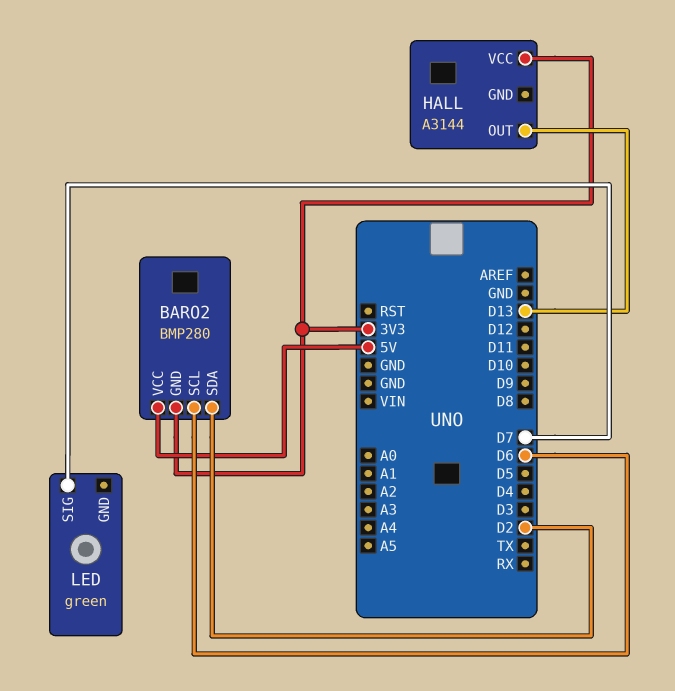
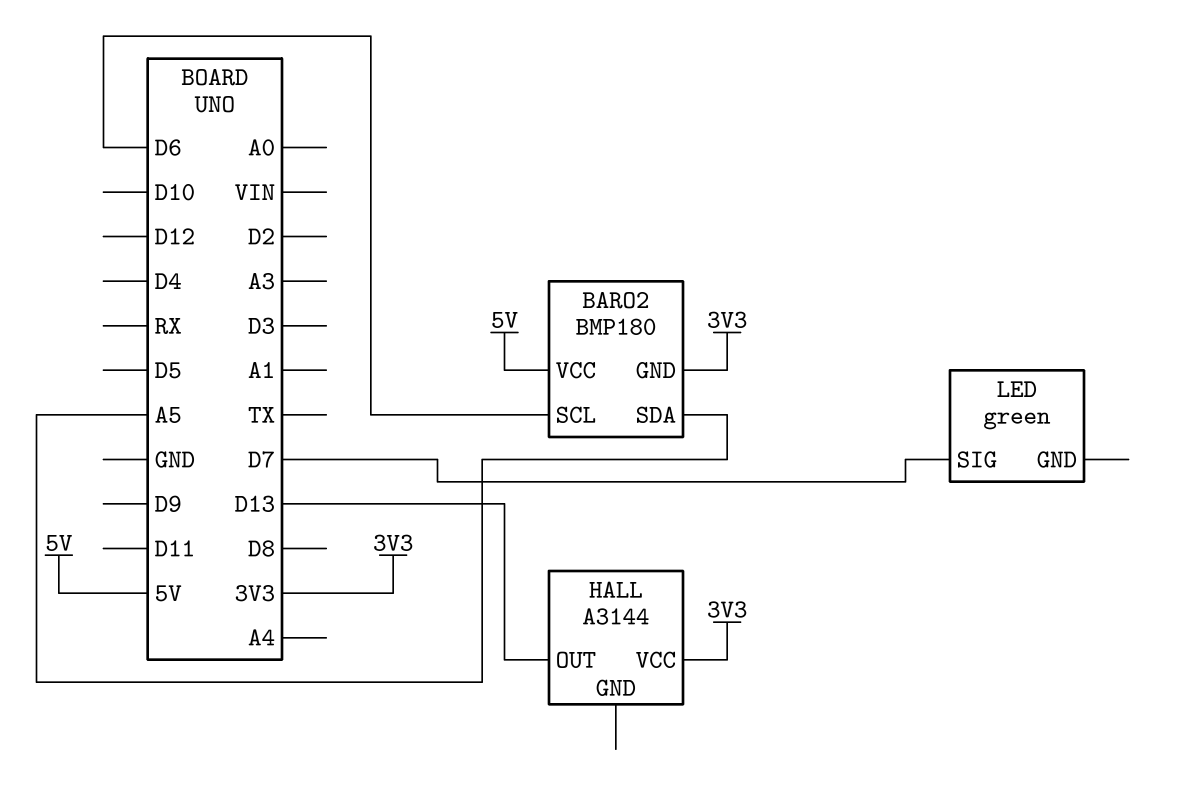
BARO2: BMP280 -> BMP180
BARO2 pin SDA: D2 -> A5

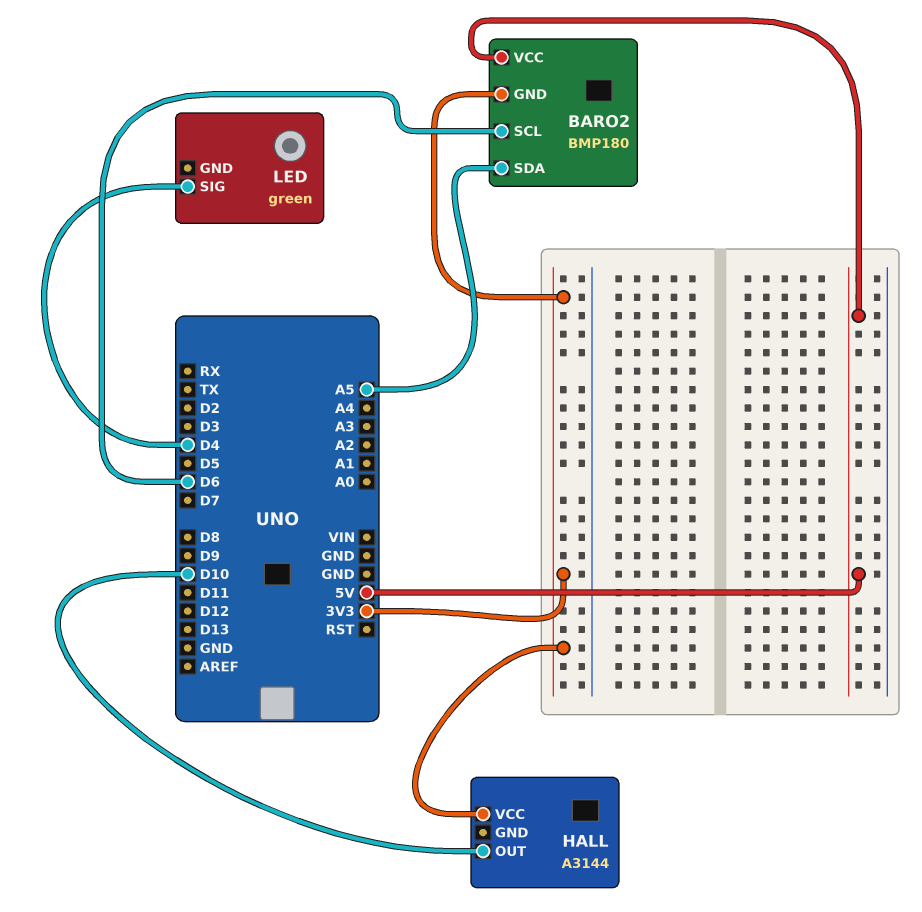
HALL pin OUT: D13 -> D10
LED pin SIG: D7 -> D4

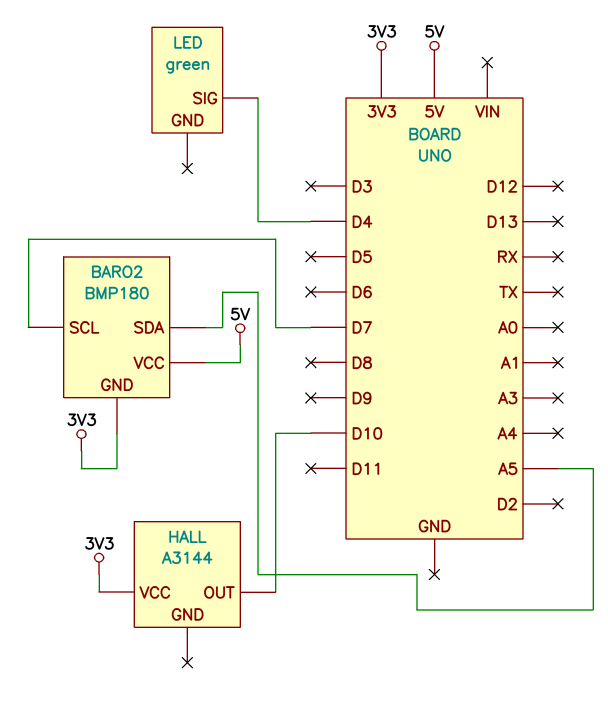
BARO2 pin SCL: D6 -> D7

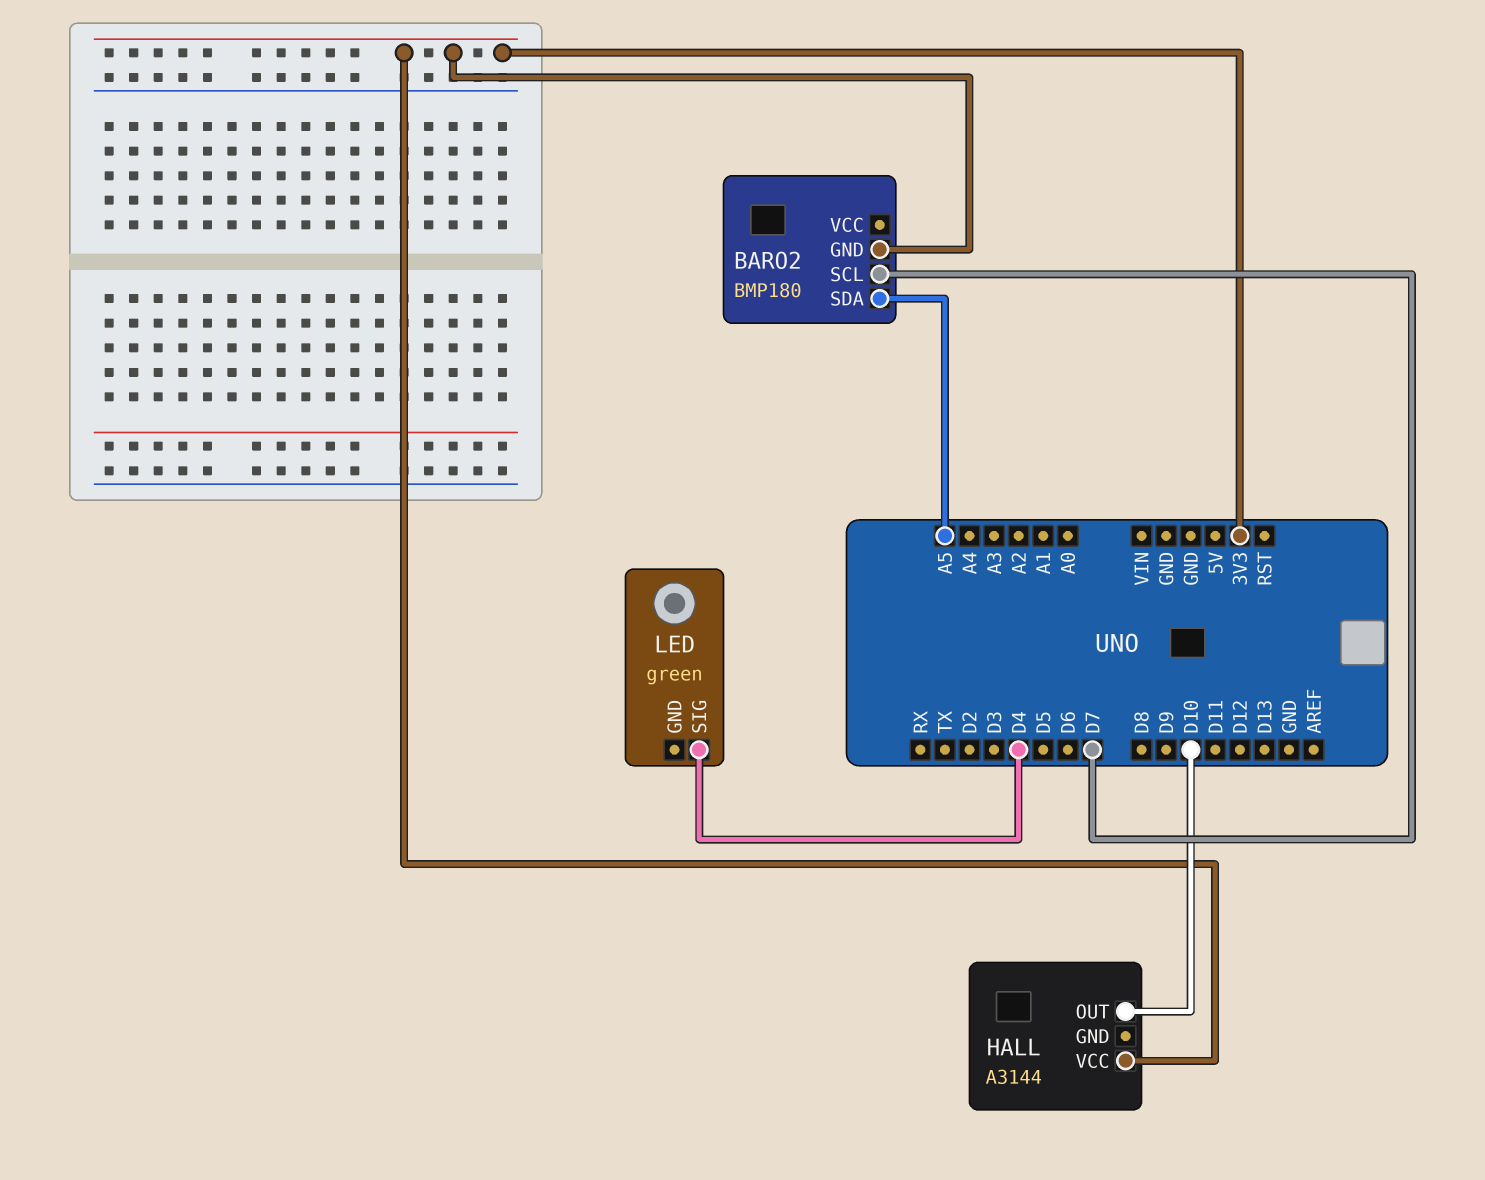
BARO2 pin VCC: 5V -> none

